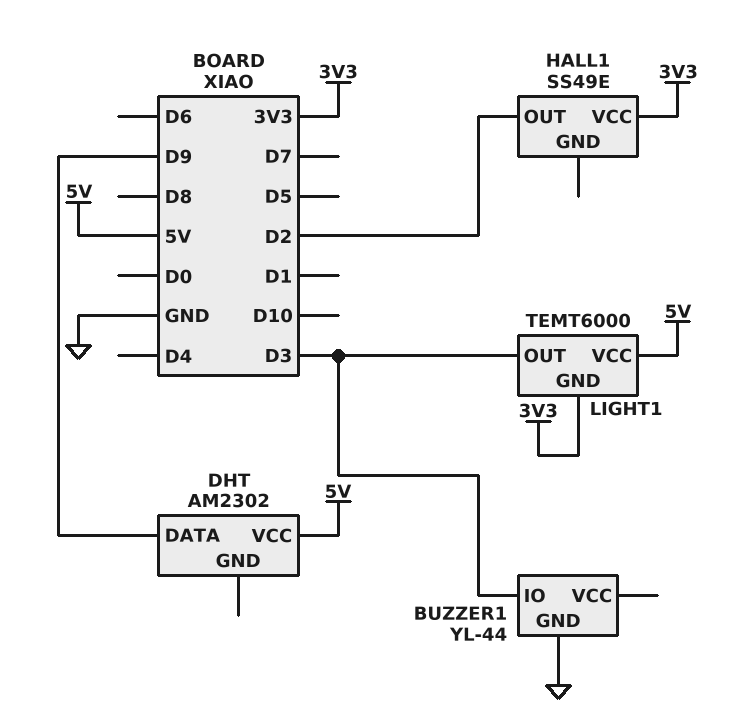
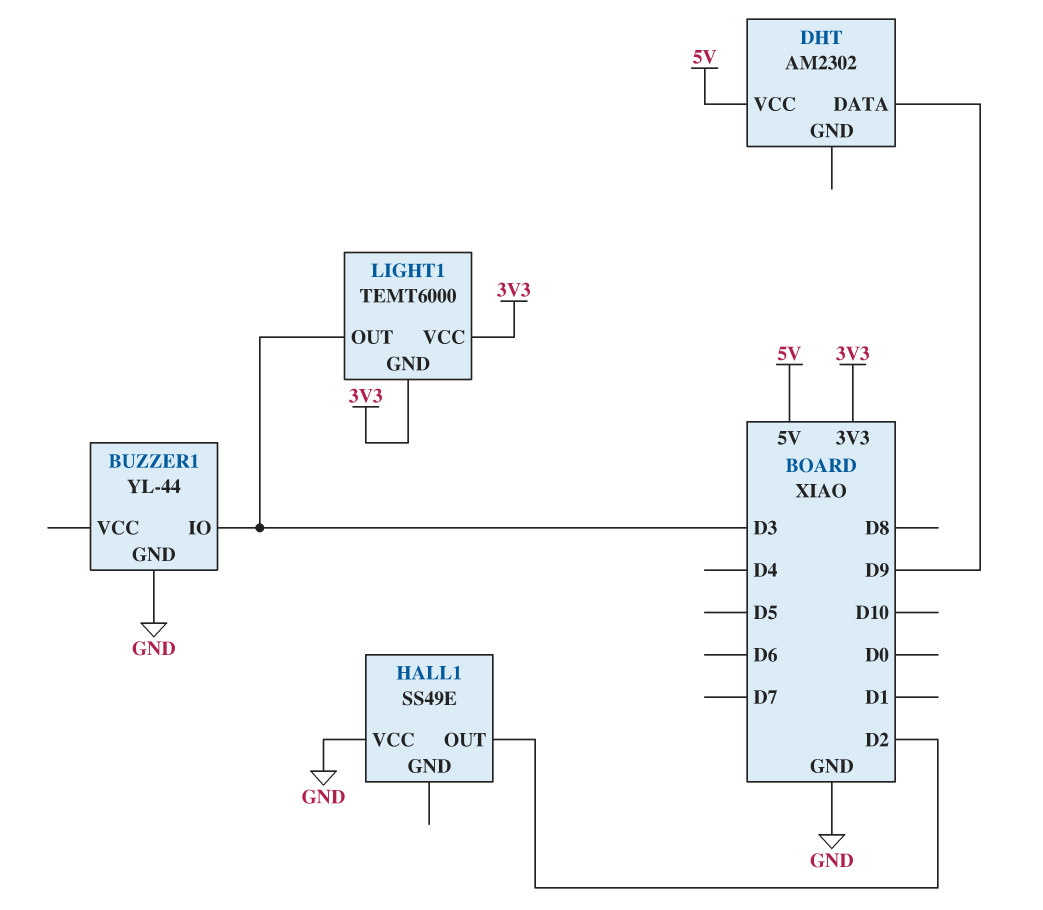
HALL1 pin VCC: 3V3 -> GND
LIGHT1 pin VCC: 5V -> 3V3

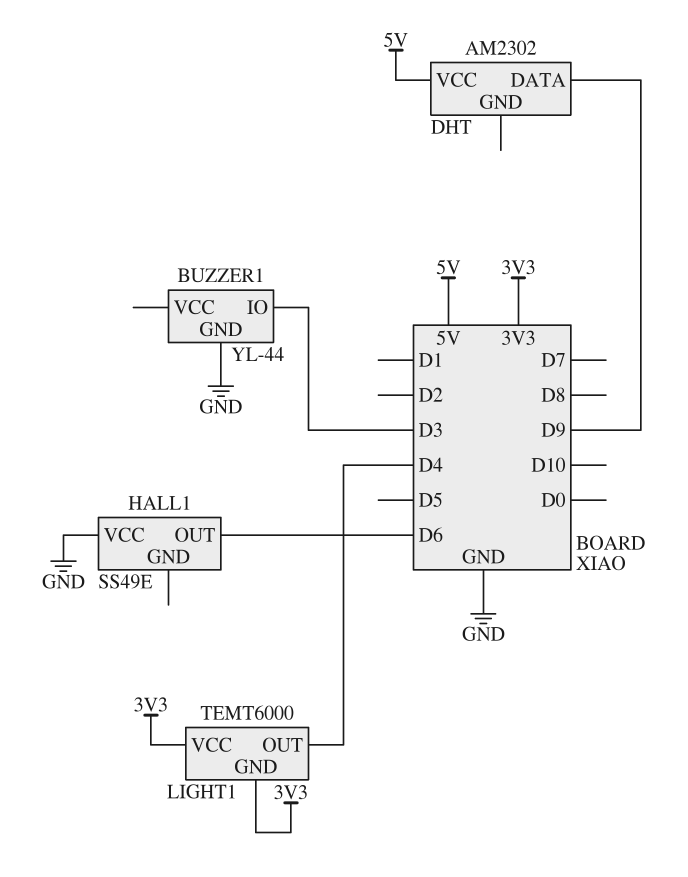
HALL1 pin OUT: D2 -> D6
LIGHT1 pin OUT: D3 -> D4

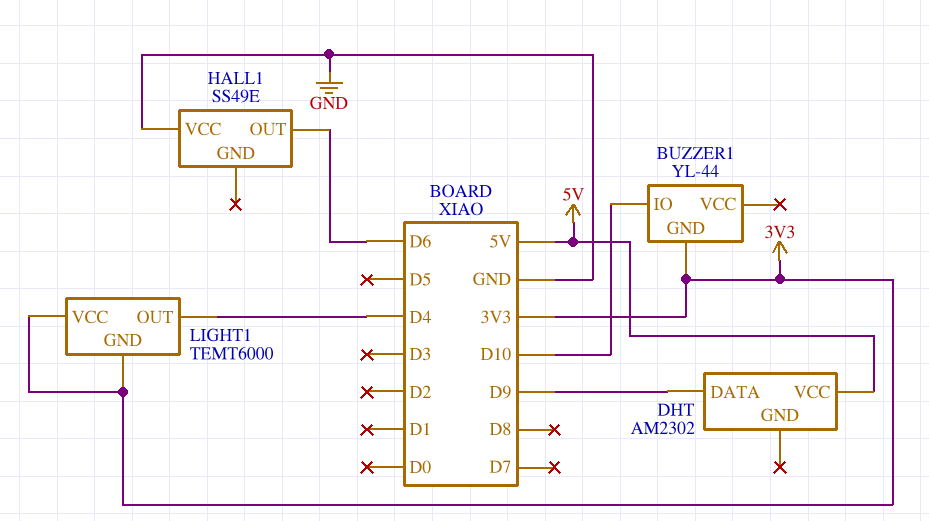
BUZZER1 pin GND: GND -> 3V3
BUZZER1 pin IO: D3 -> D10

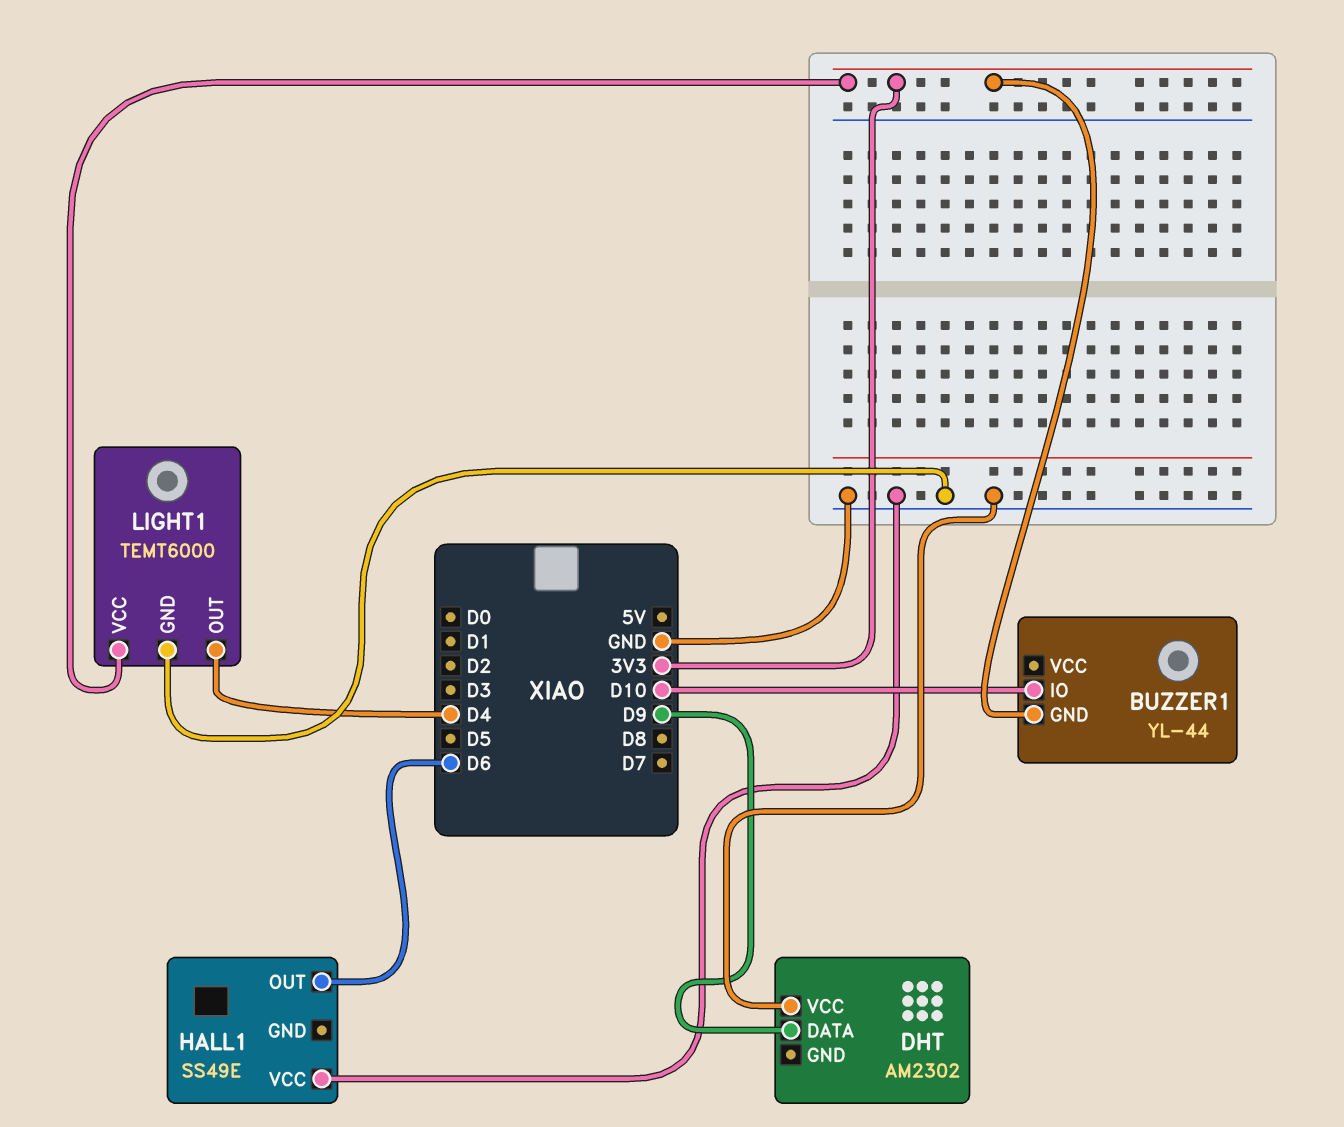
DHT pin VCC: 5V -> GND
LIGHT1 pin GND: 3V3 -> GND

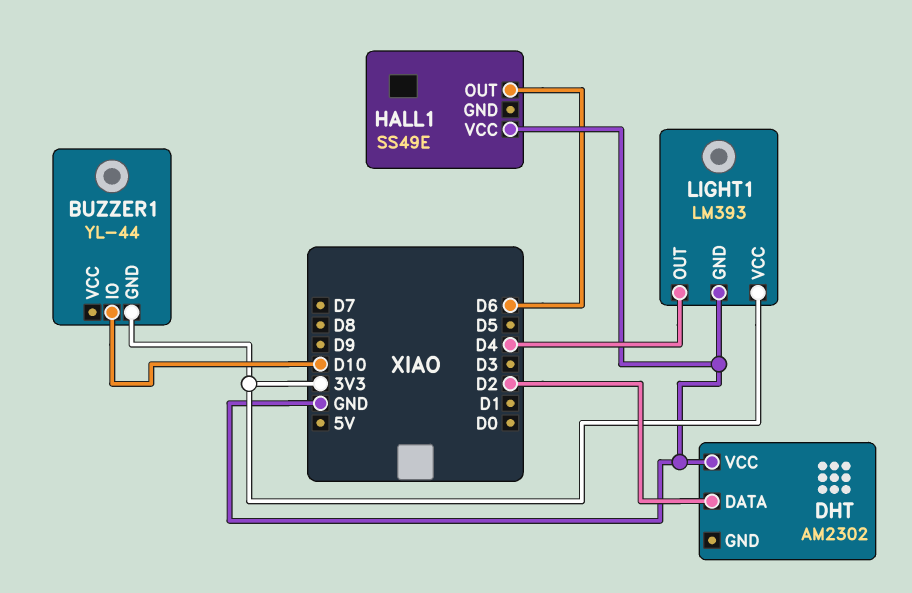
DHT pin DATA: D9 -> D2
LIGHT1: TEMT6000 -> LM393

